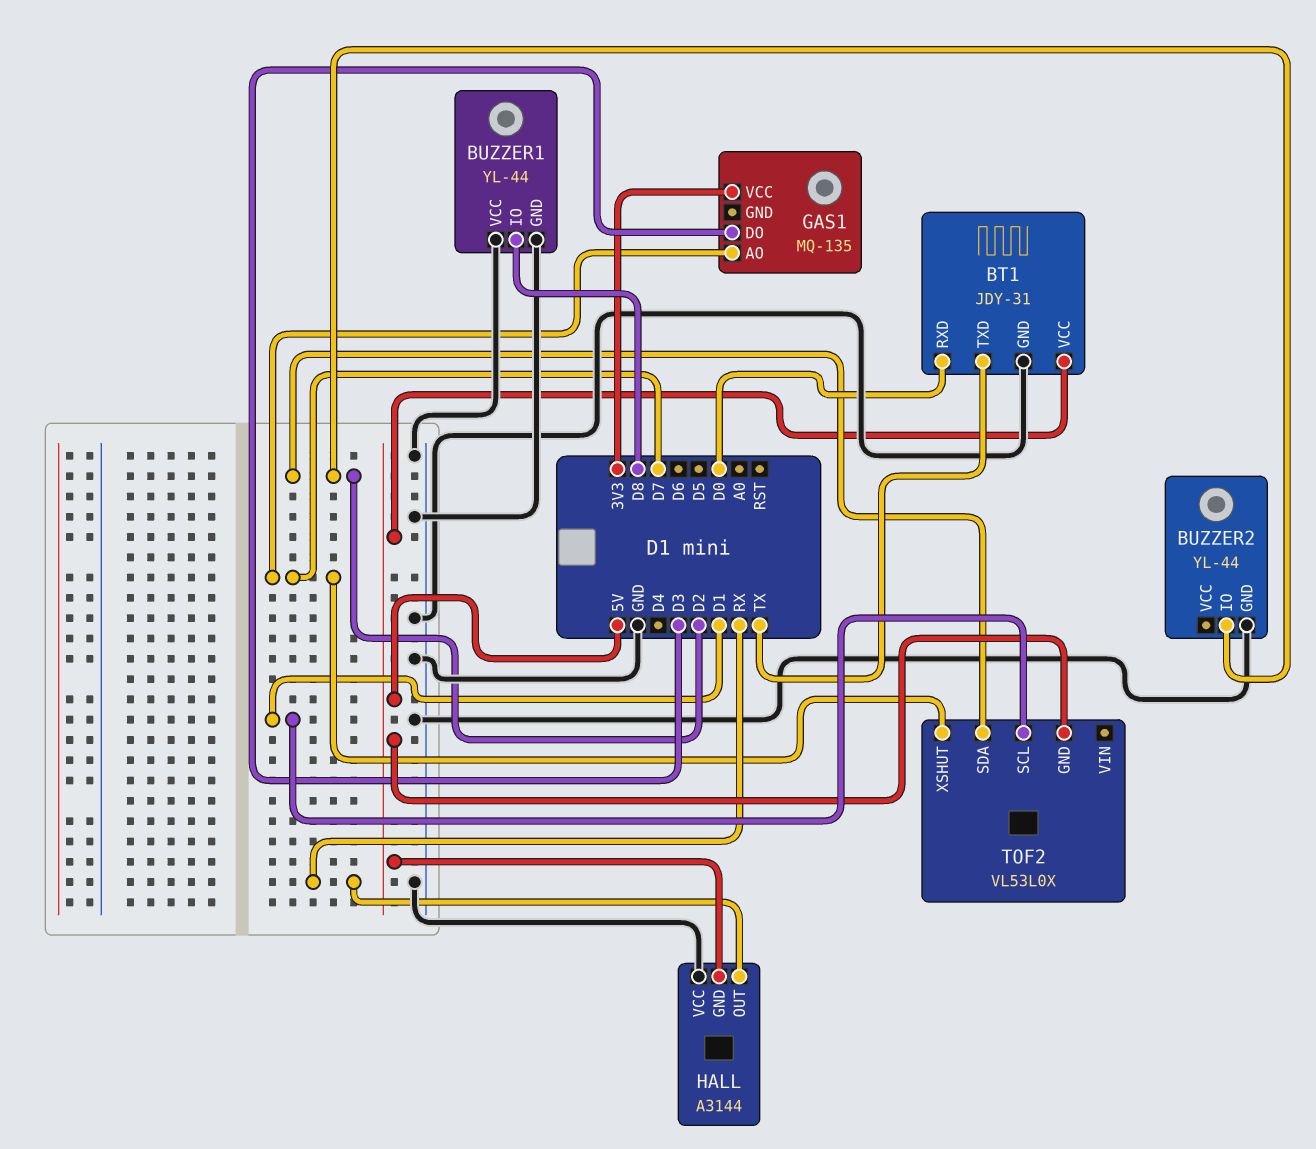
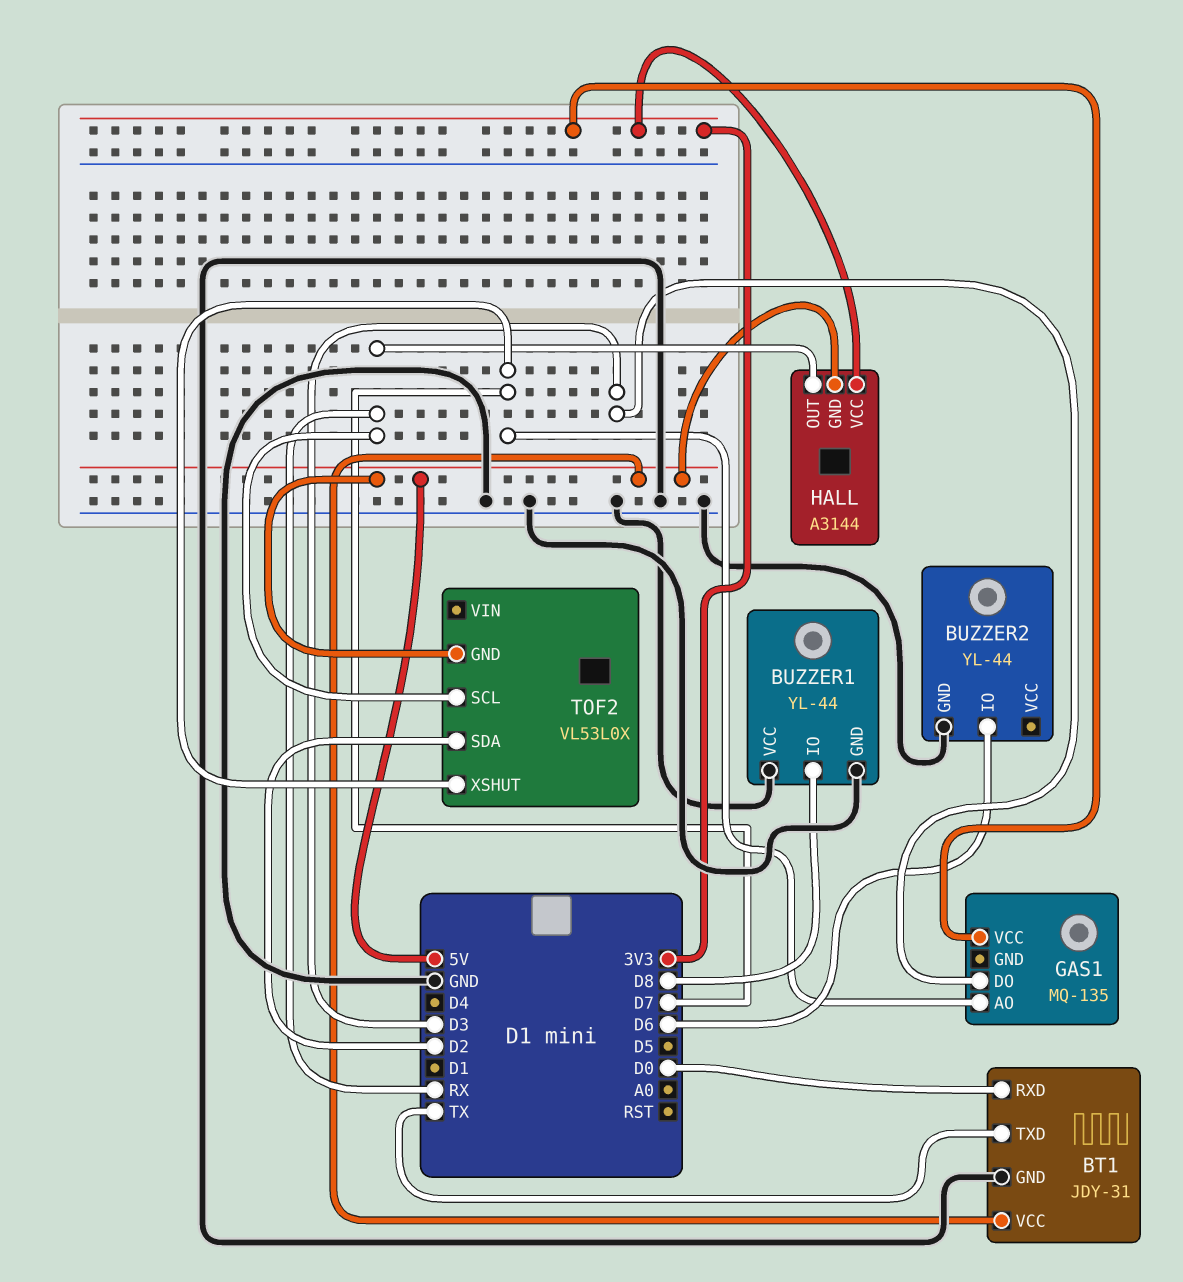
BUZZER2 pin IO: D2 -> D6
HALL pin VCC: GND -> 3V3
TOF2 pin SCL: D1 -> RX

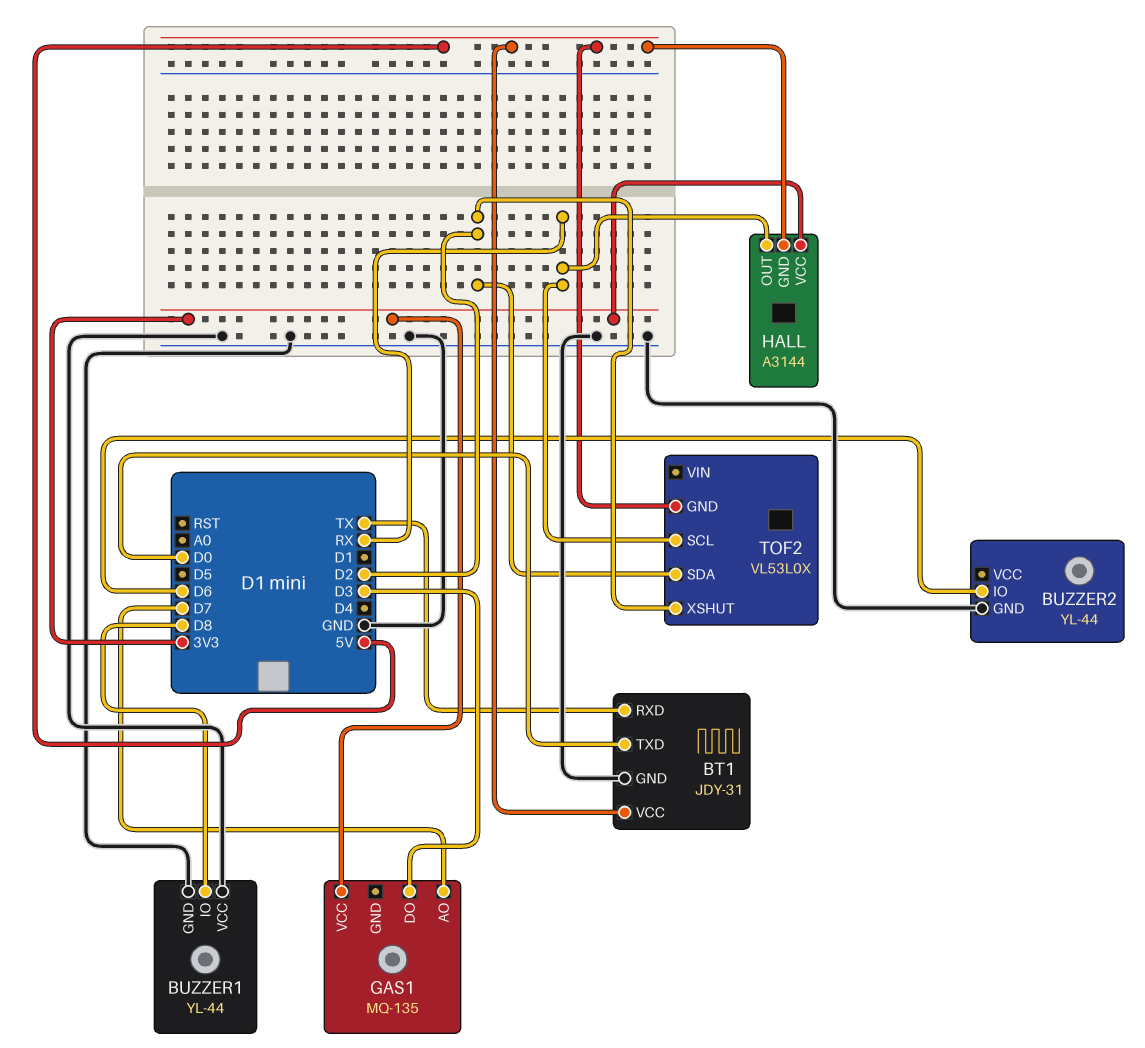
BT1 pin RXD: D0 -> TX
BT1 pin TXD: TX -> D0
TOF2 pin XSHUT: D7 -> D2

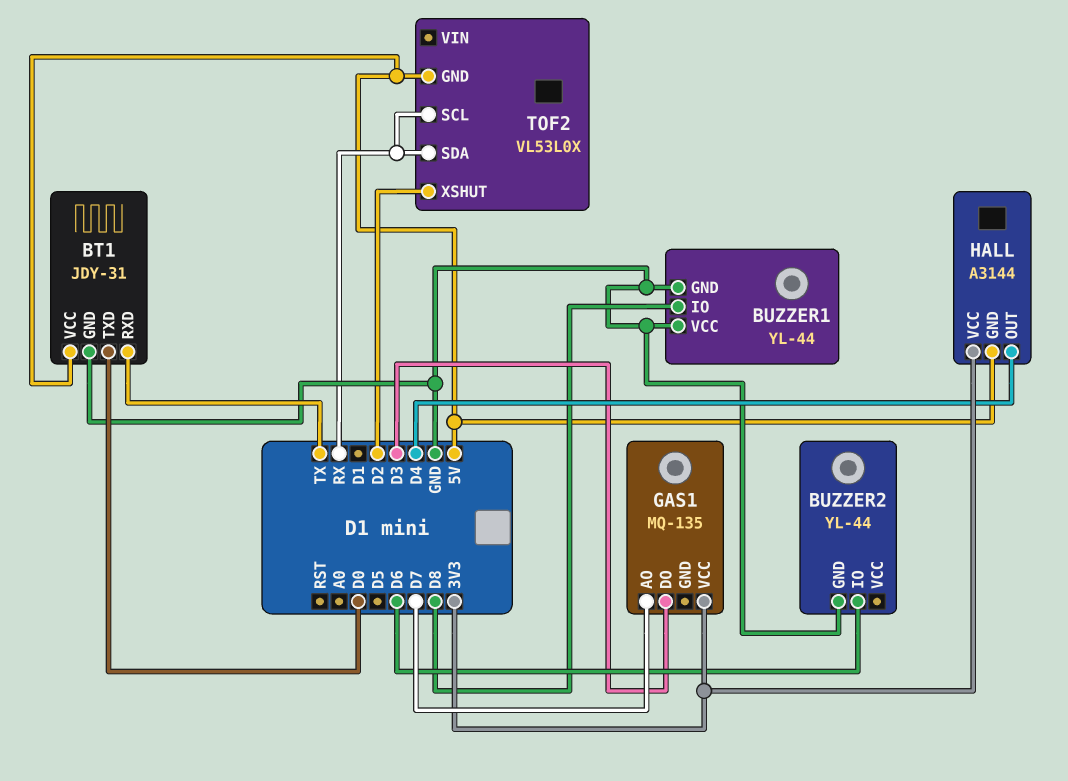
HALL pin OUT: RX -> D4
TOF2 pin SDA: D2 -> RX

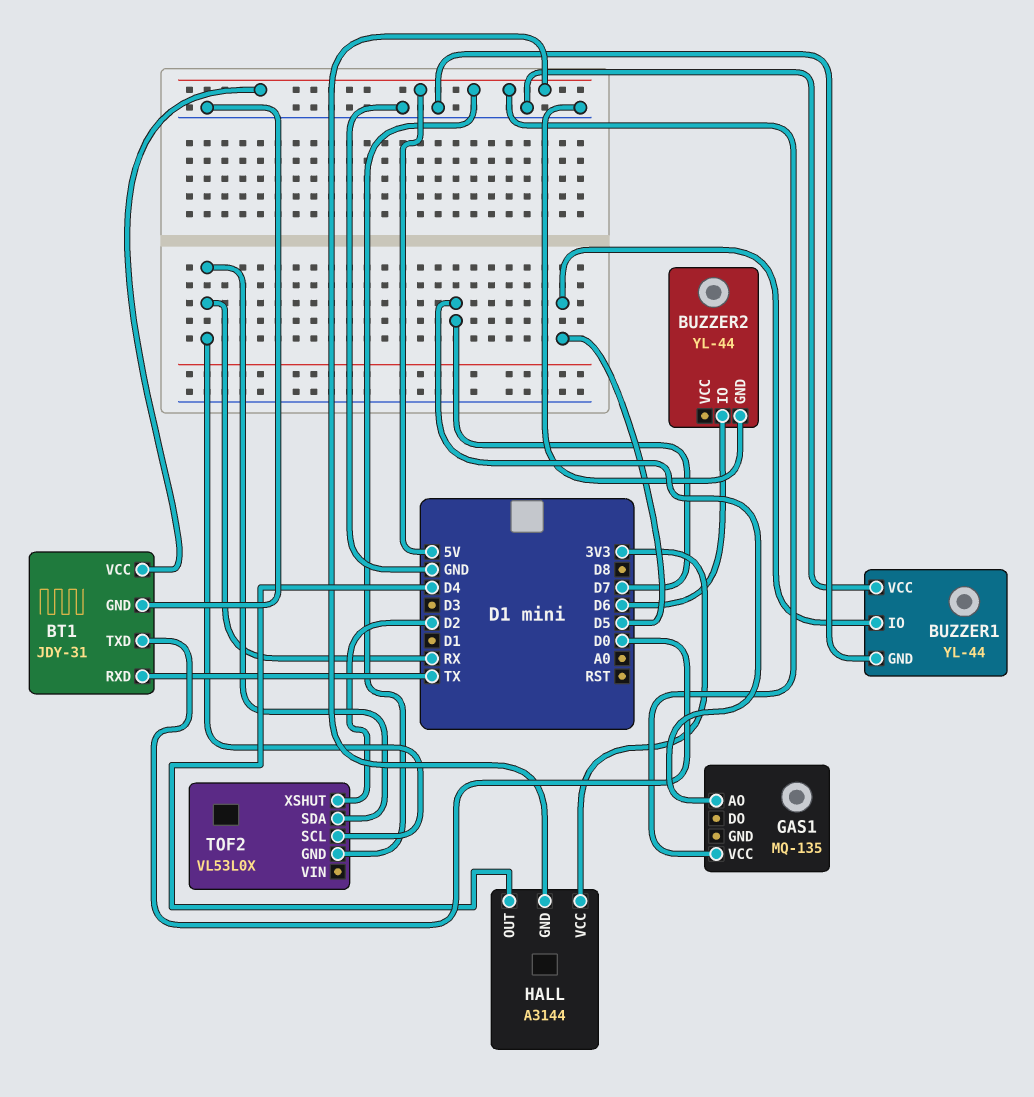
BUZZER1 pin IO: D8 -> D5
GAS1 pin DO: D3 -> none
GAS1 pin VCC: 3V3 -> 5V

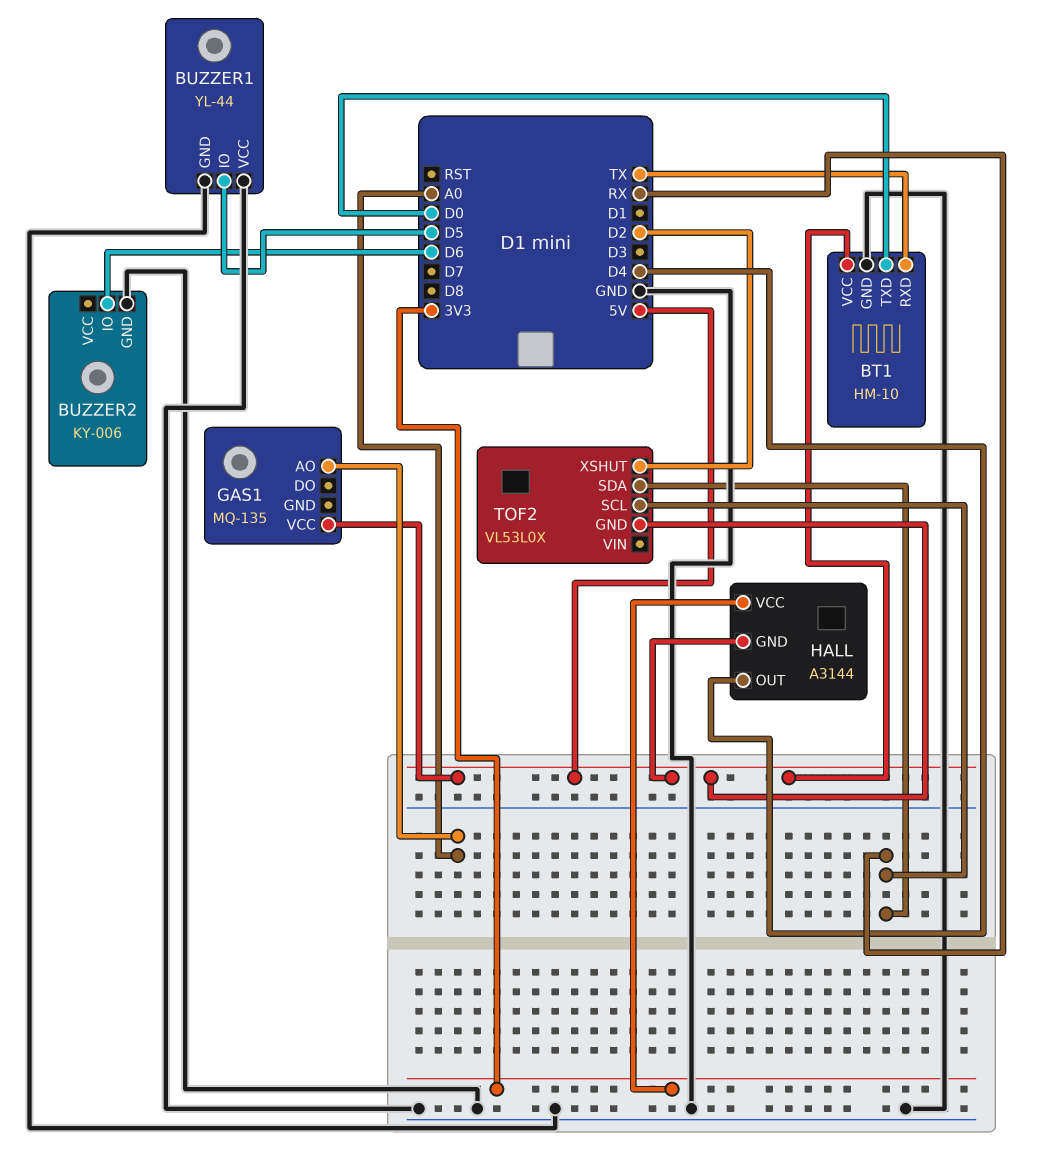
BT1: JDY-31 -> HM-10
BUZZER2: YL-44 -> KY-006
GAS1 pin AO: D7 -> A0

